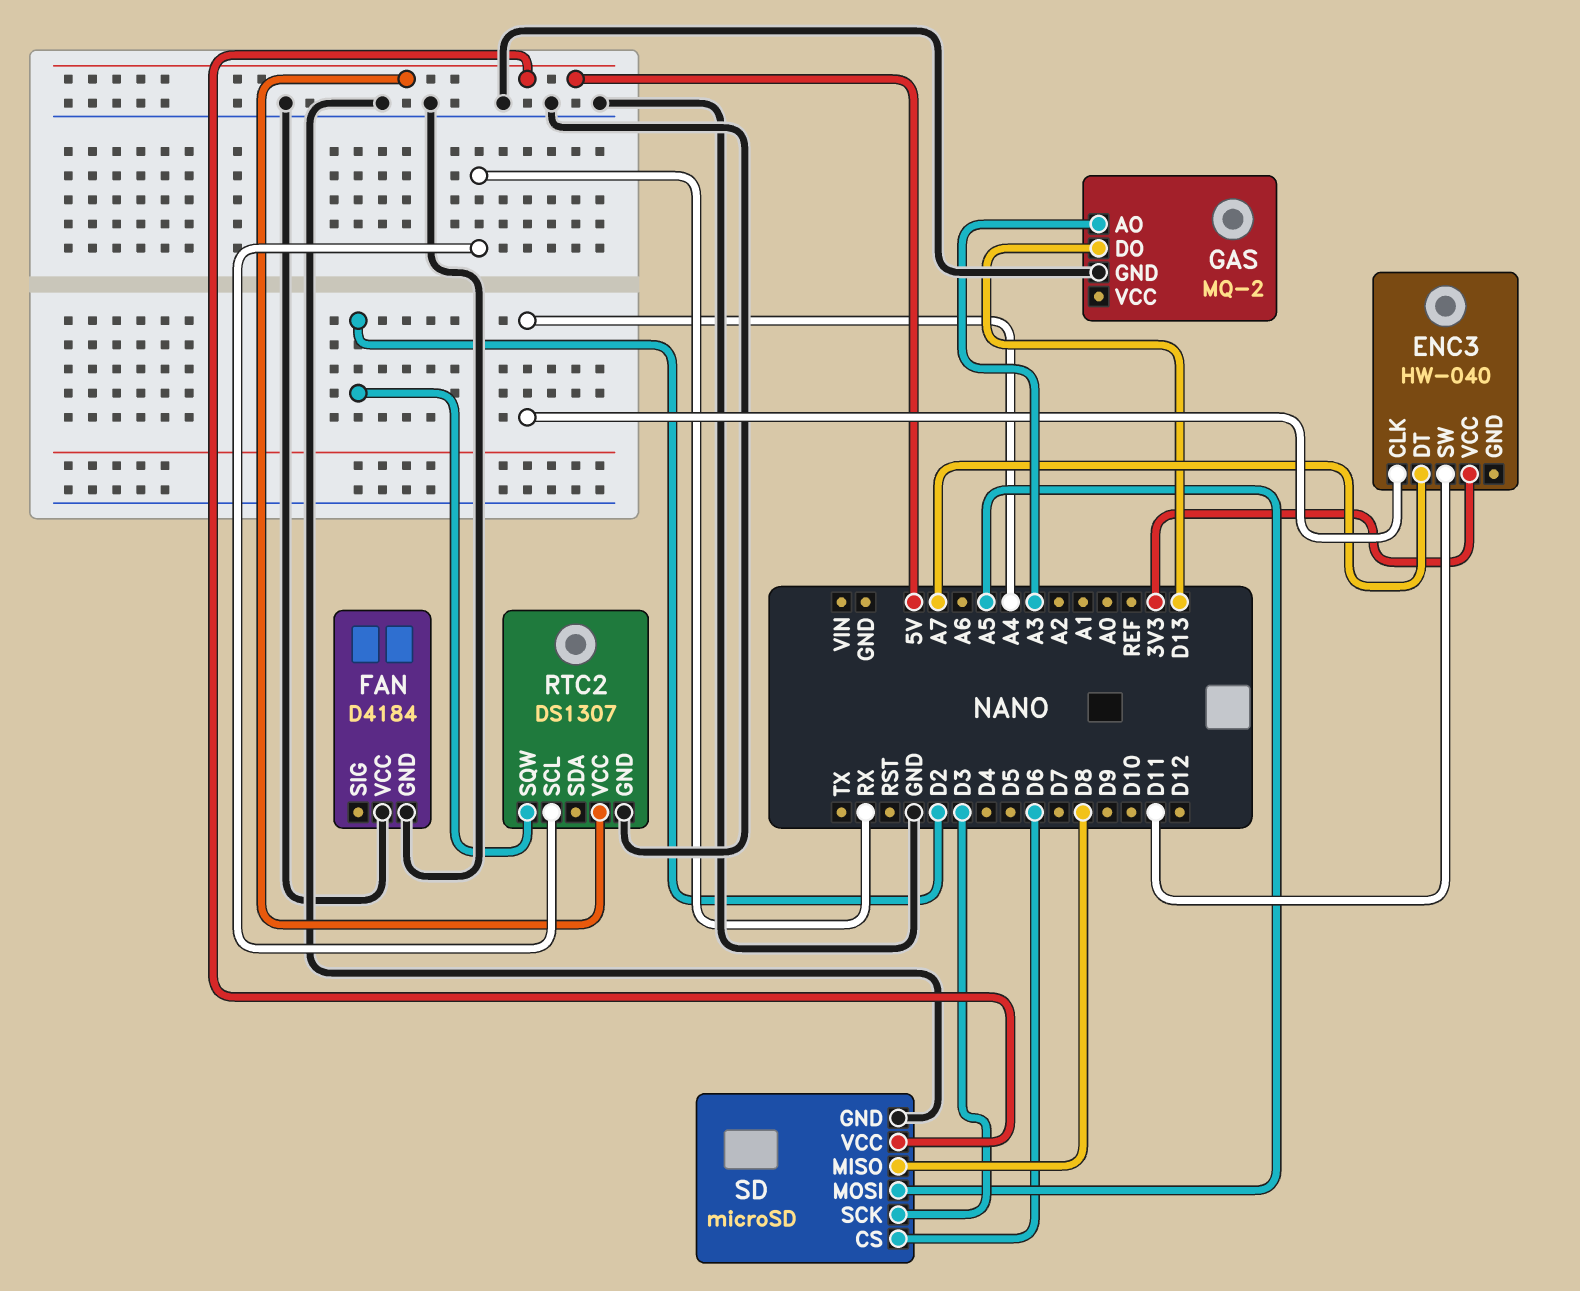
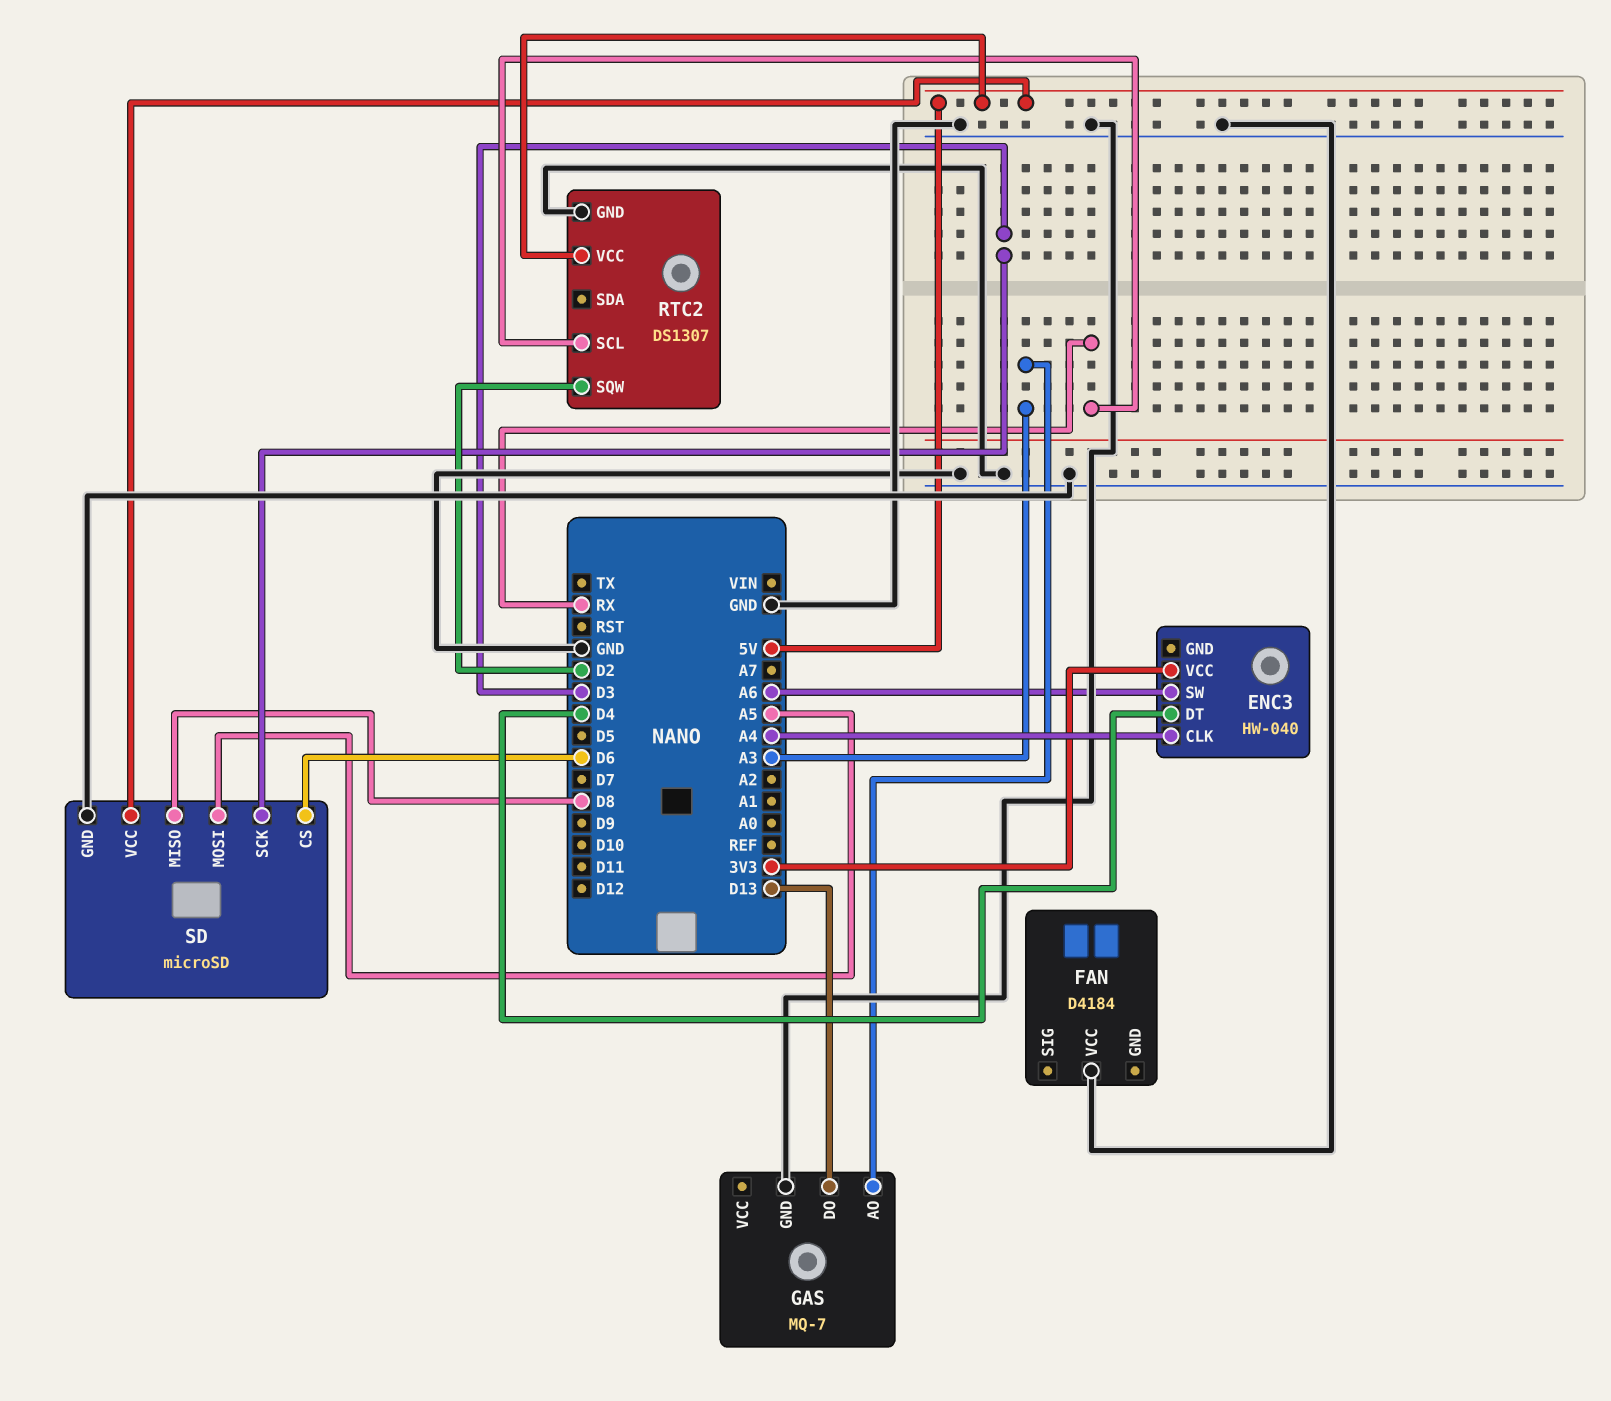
ENC3 pin DT: A7 -> D4
ENC3 pin SW: D11 -> A6
FAN pin GND: GND -> none
GAS: MQ-2 -> MQ-7

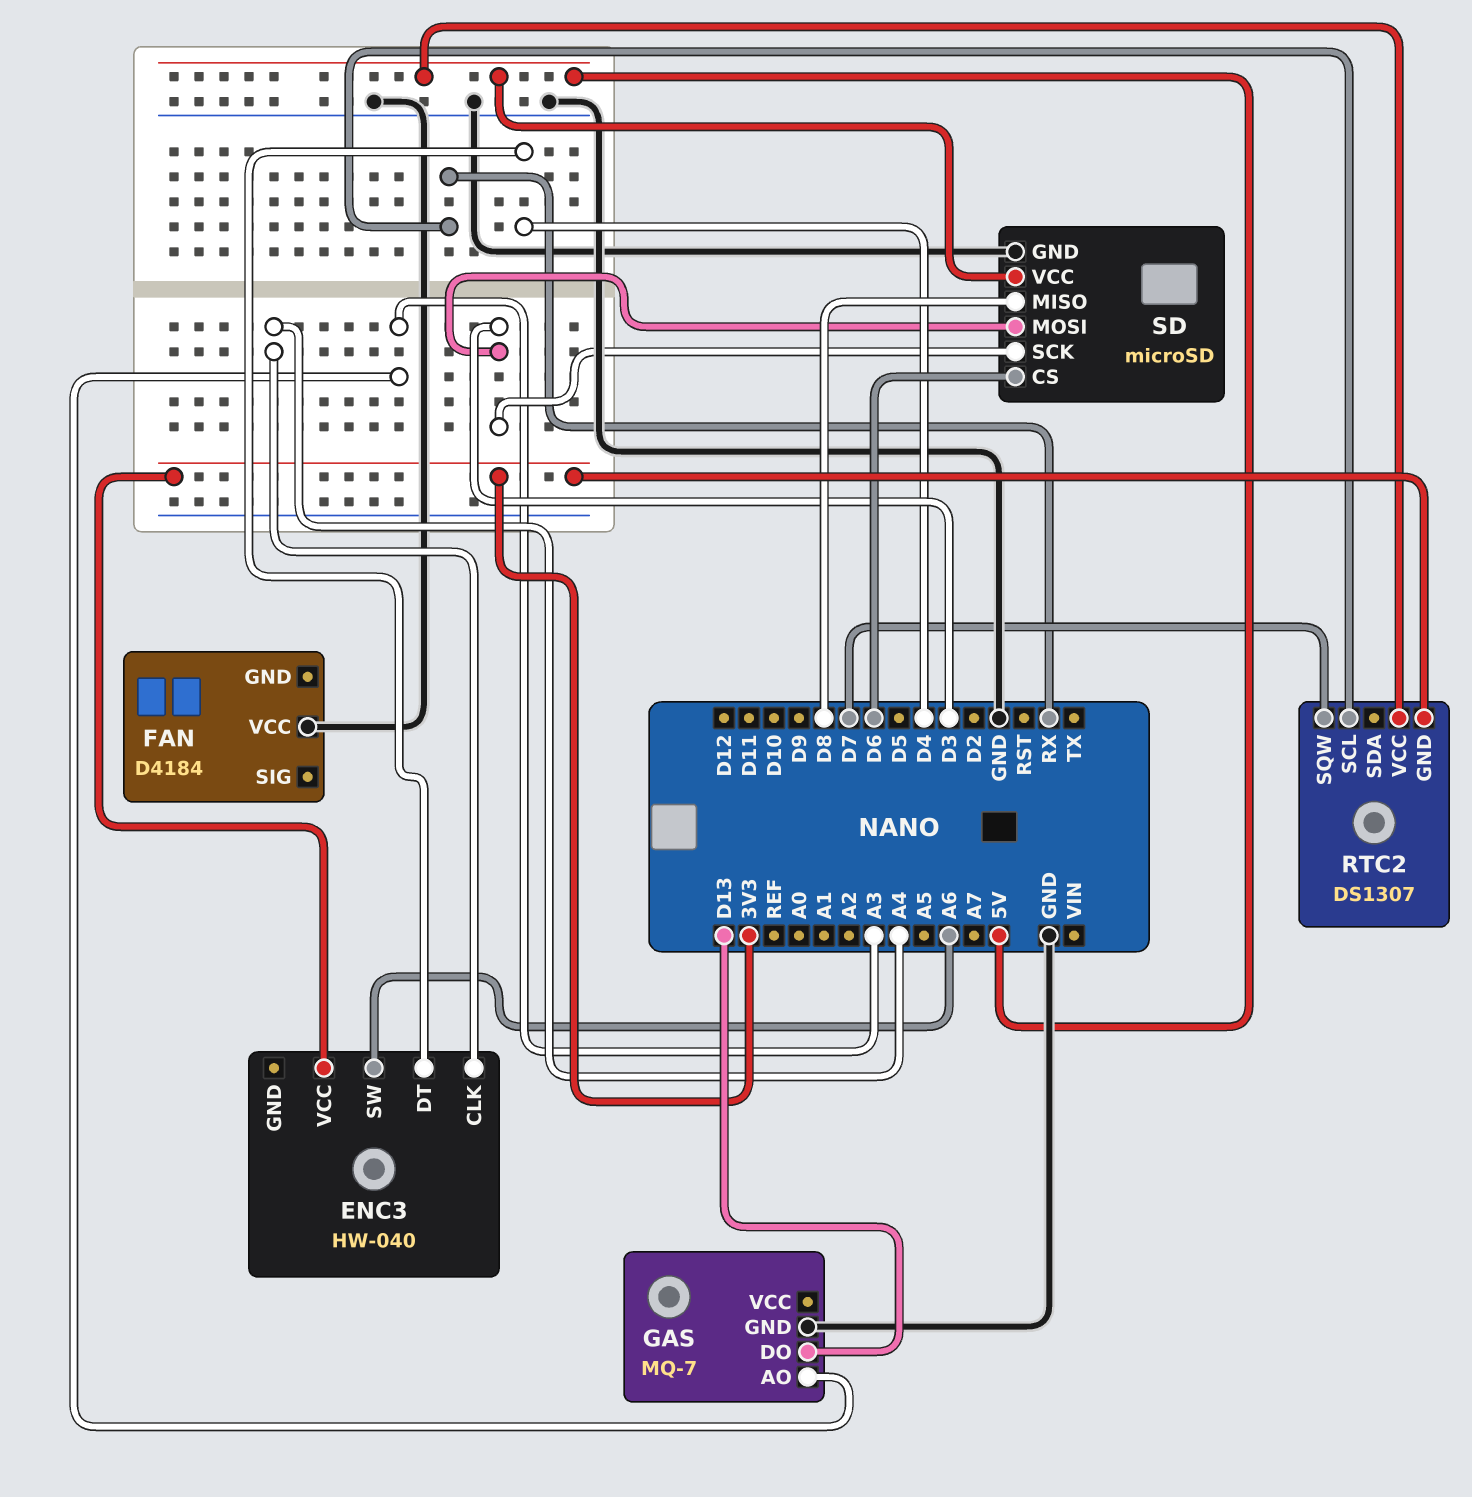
RTC2 pin GND: GND -> 3V3
RTC2 pin SQW: D2 -> D7
SD pin MOSI: A5 -> D3

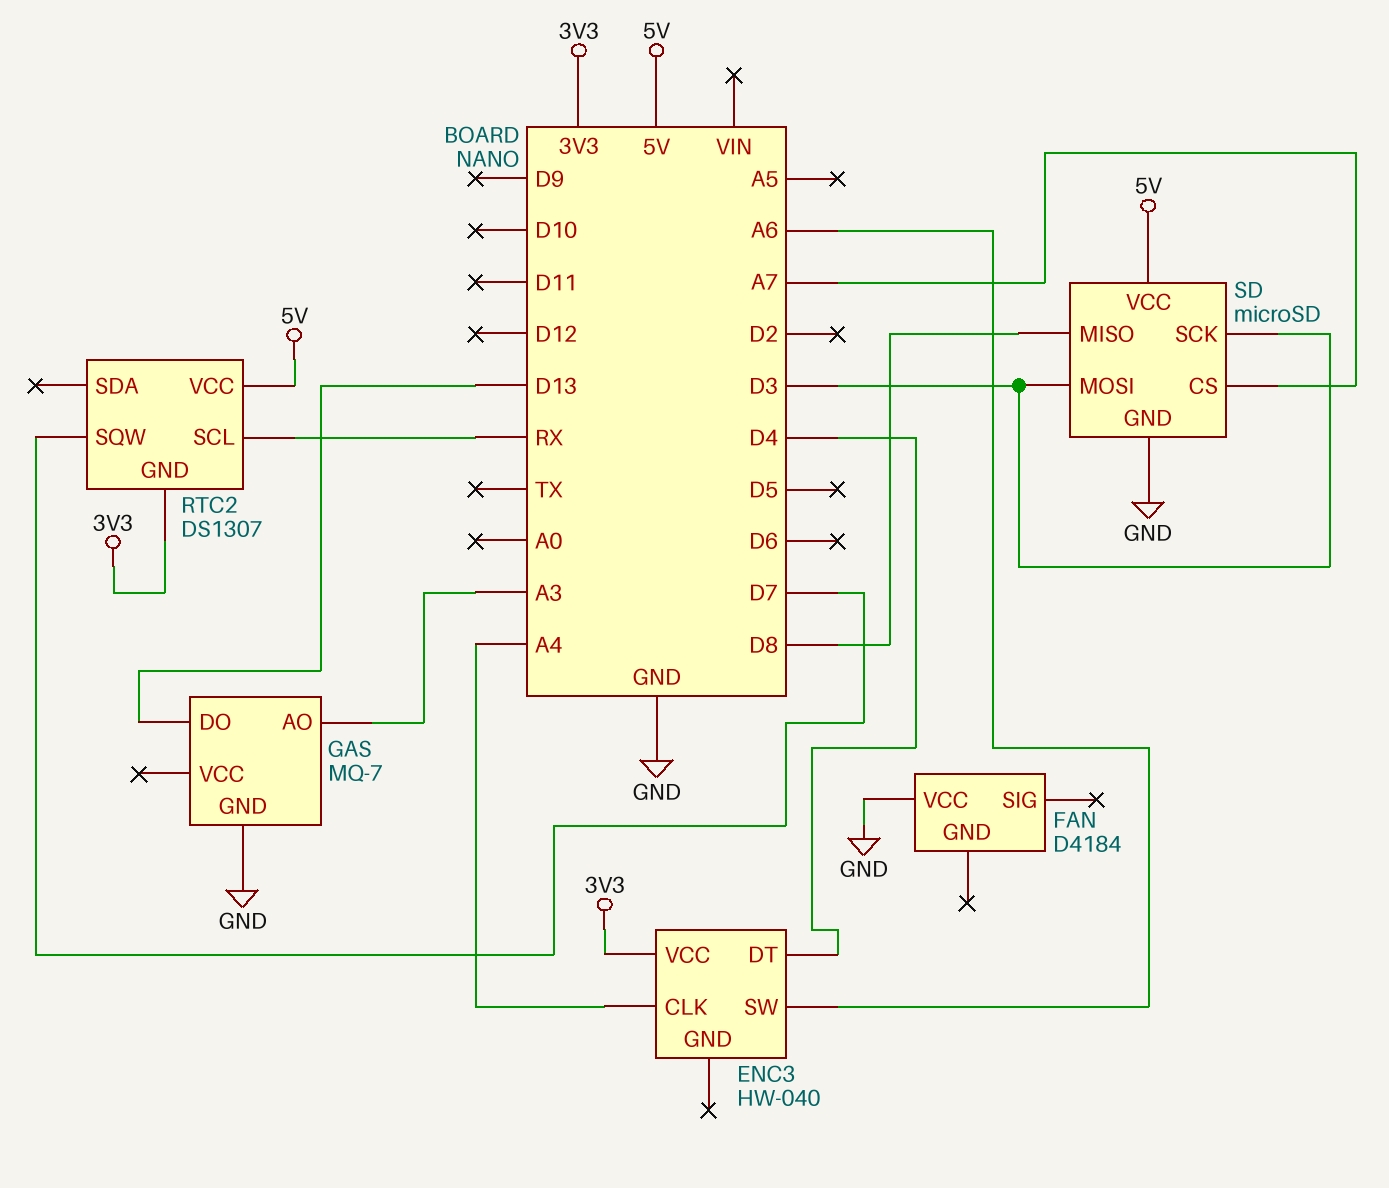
SD pin CS: D6 -> A7

